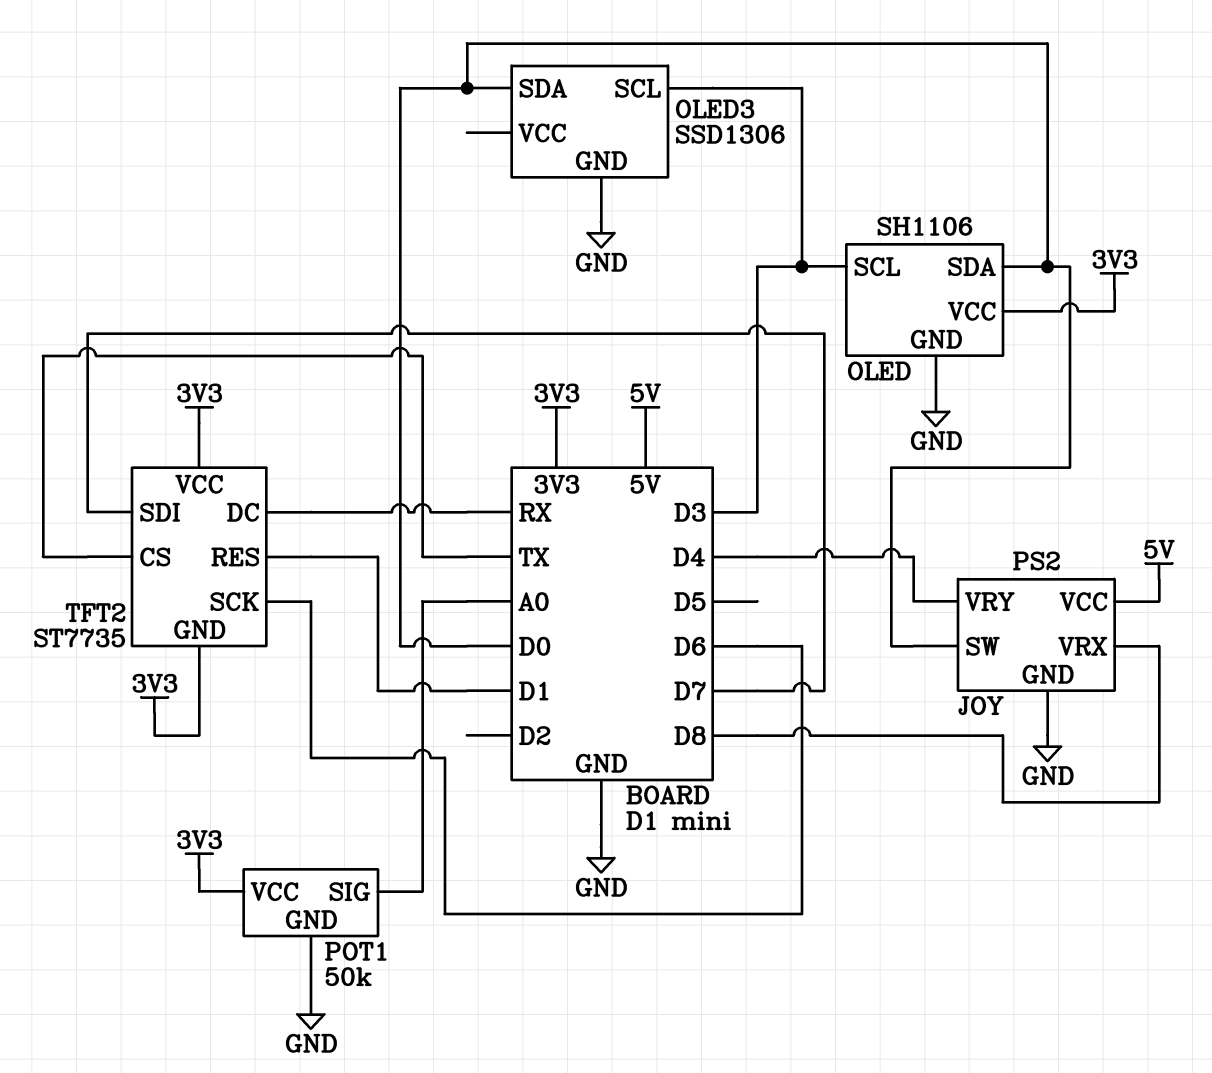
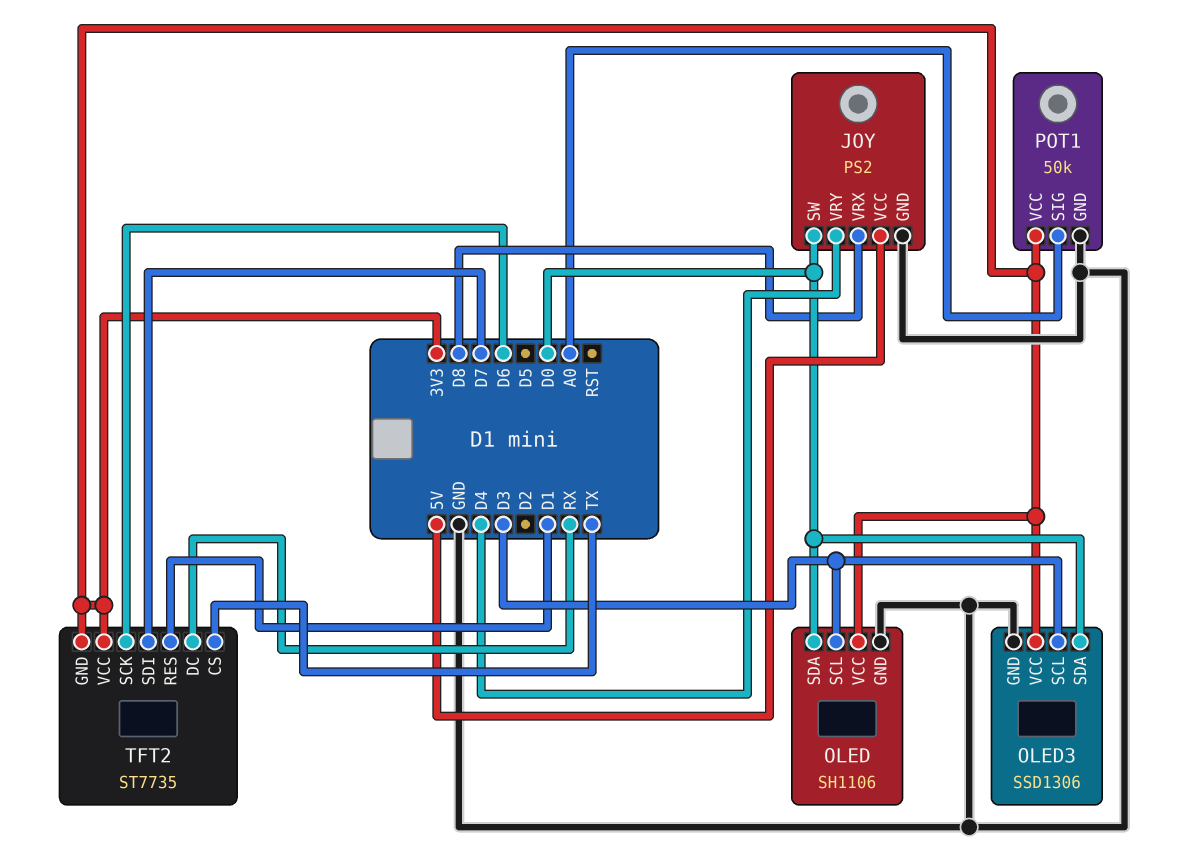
OLED3 pin VCC: none -> 3V3

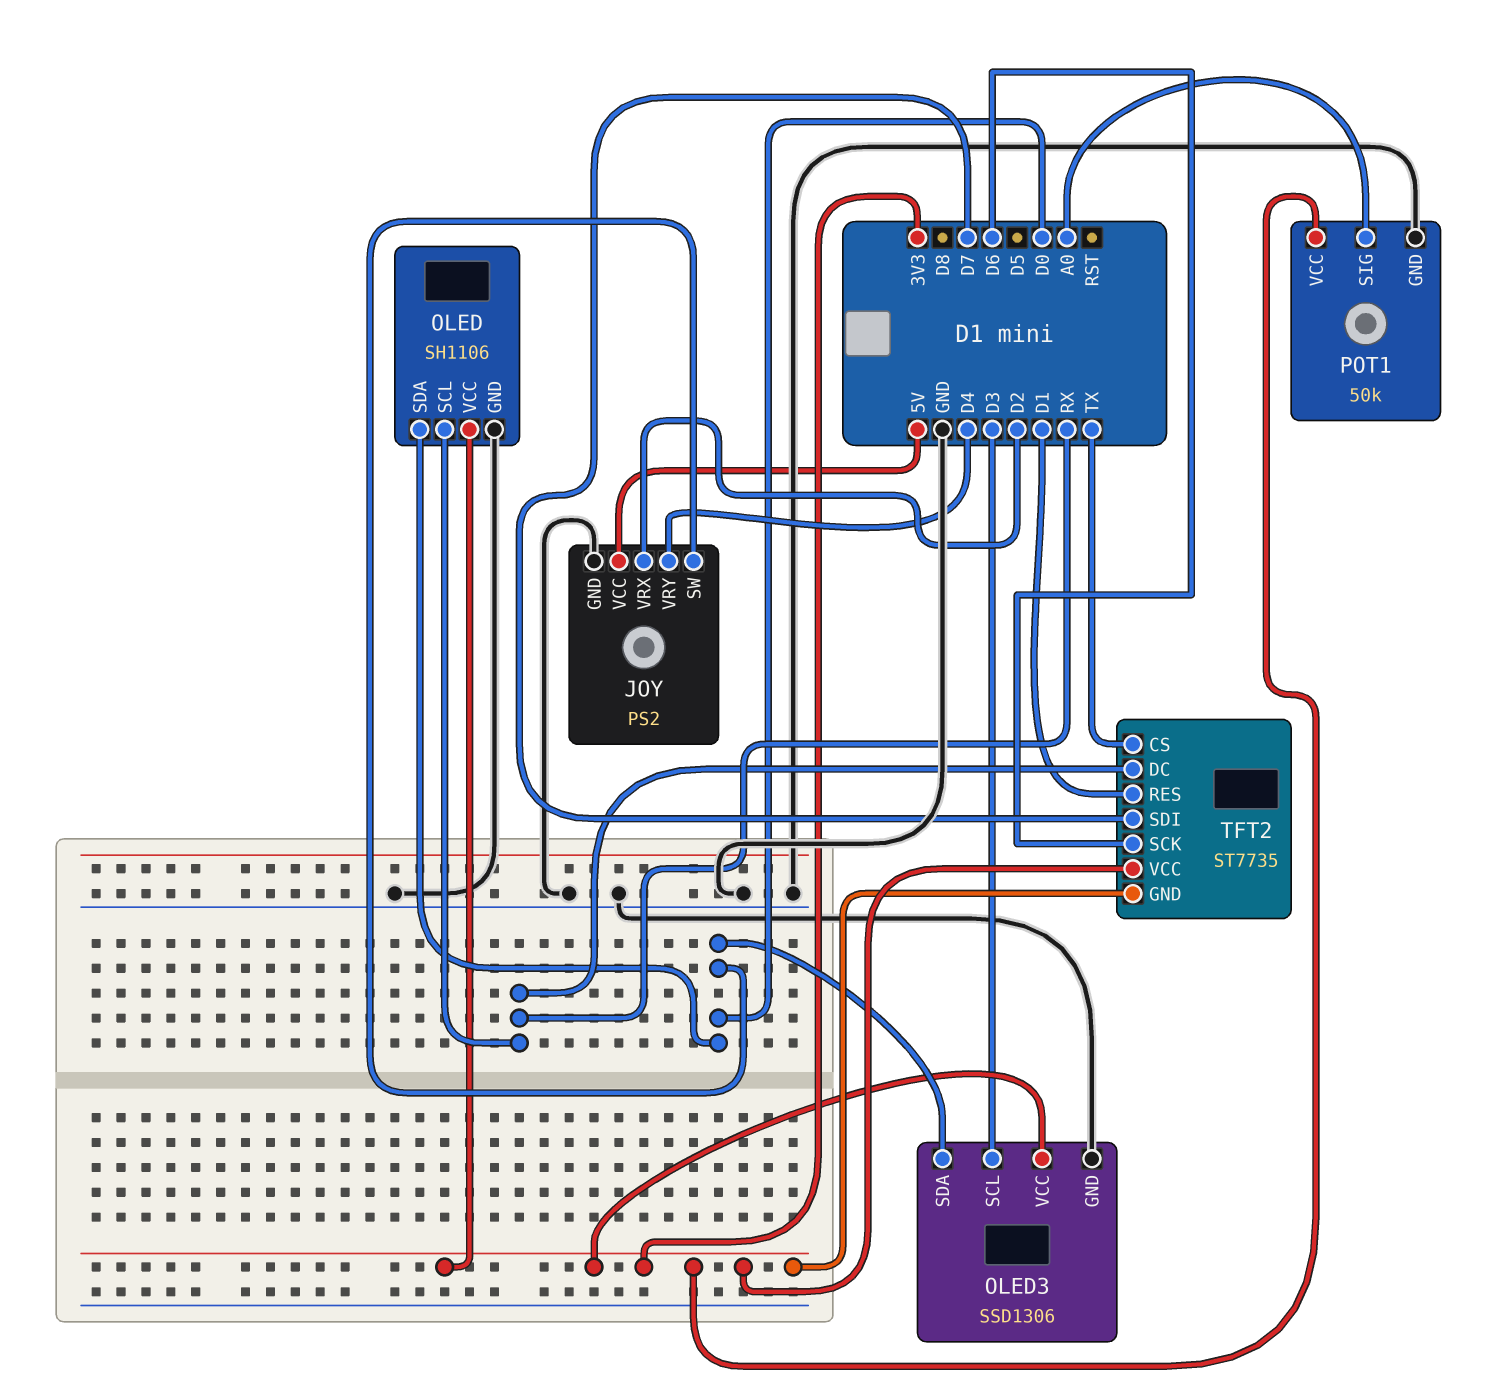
JOY pin VRX: D8 -> D2
OLED pin SCL: D3 -> RX

